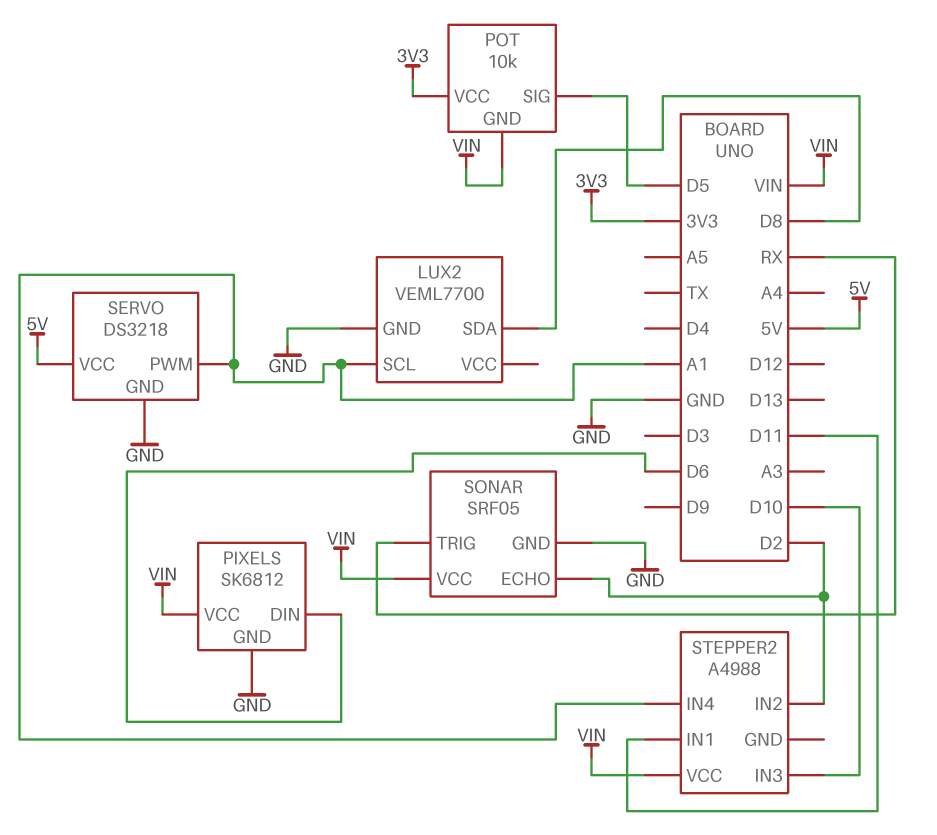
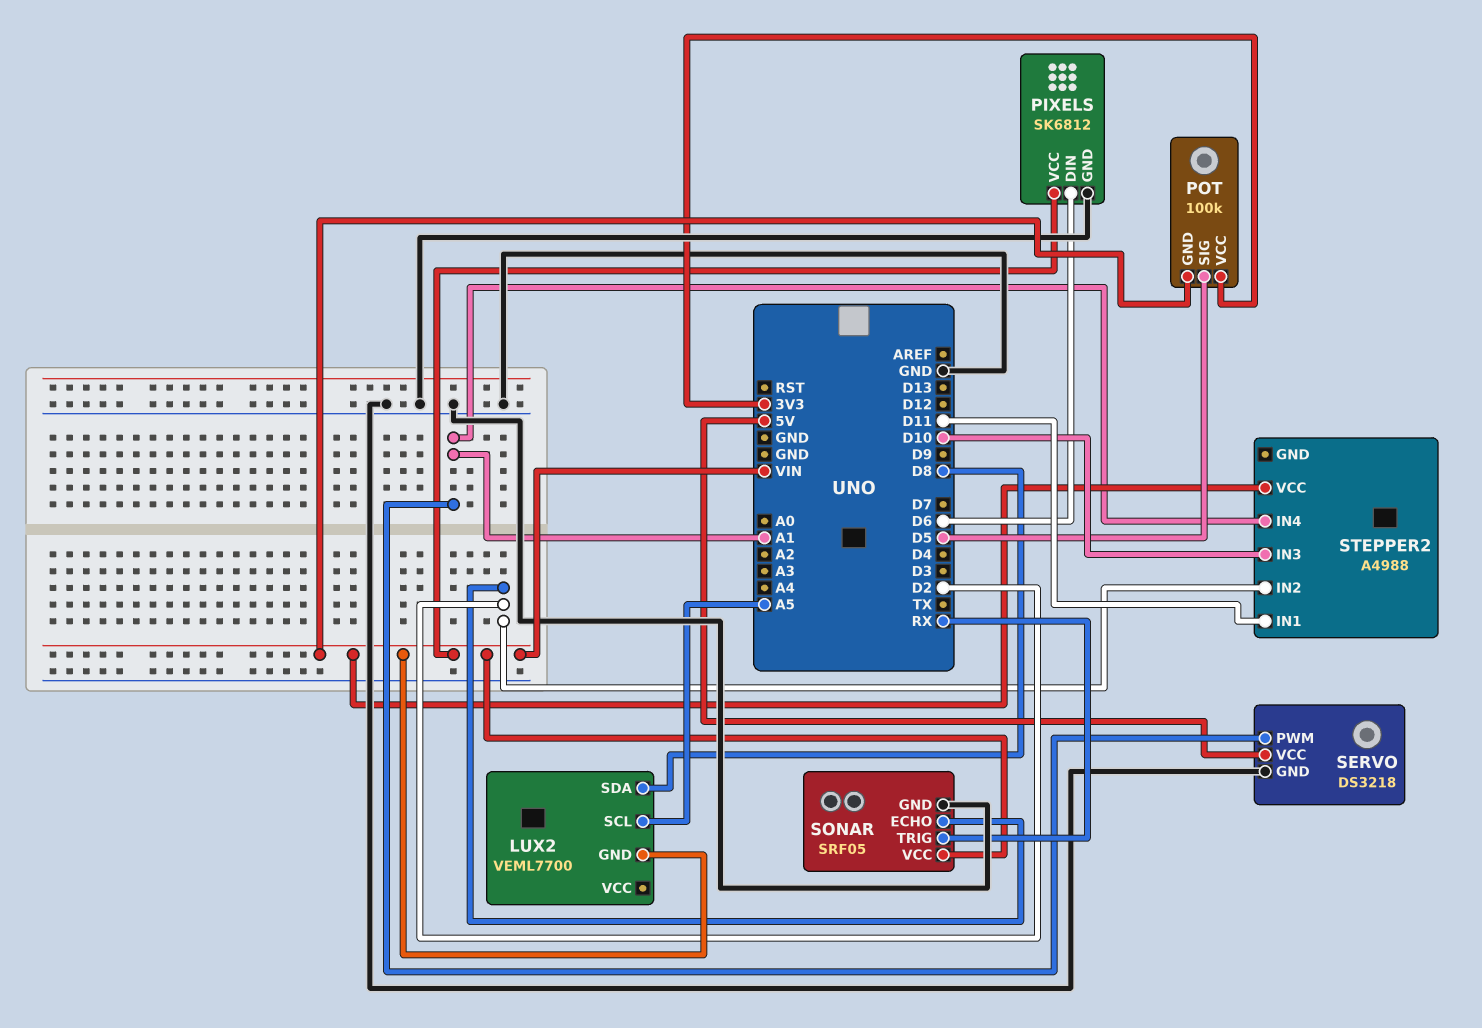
LUX2 pin GND: GND -> VIN
LUX2 pin SCL: A1 -> A5
POT: 10k -> 100k

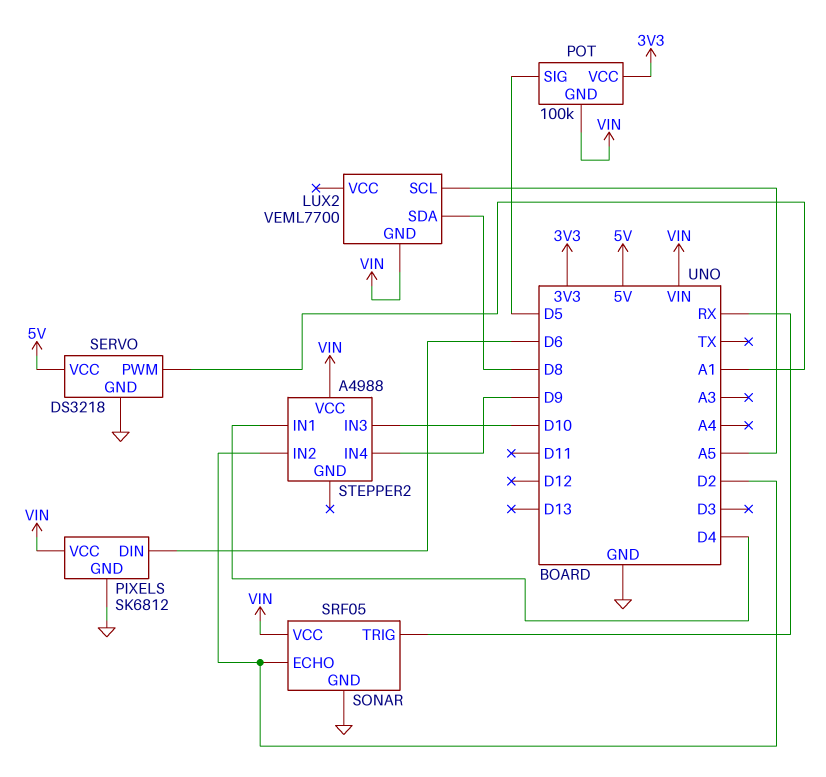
STEPPER2 pin IN1: D11 -> D4
STEPPER2 pin IN4: A1 -> D9

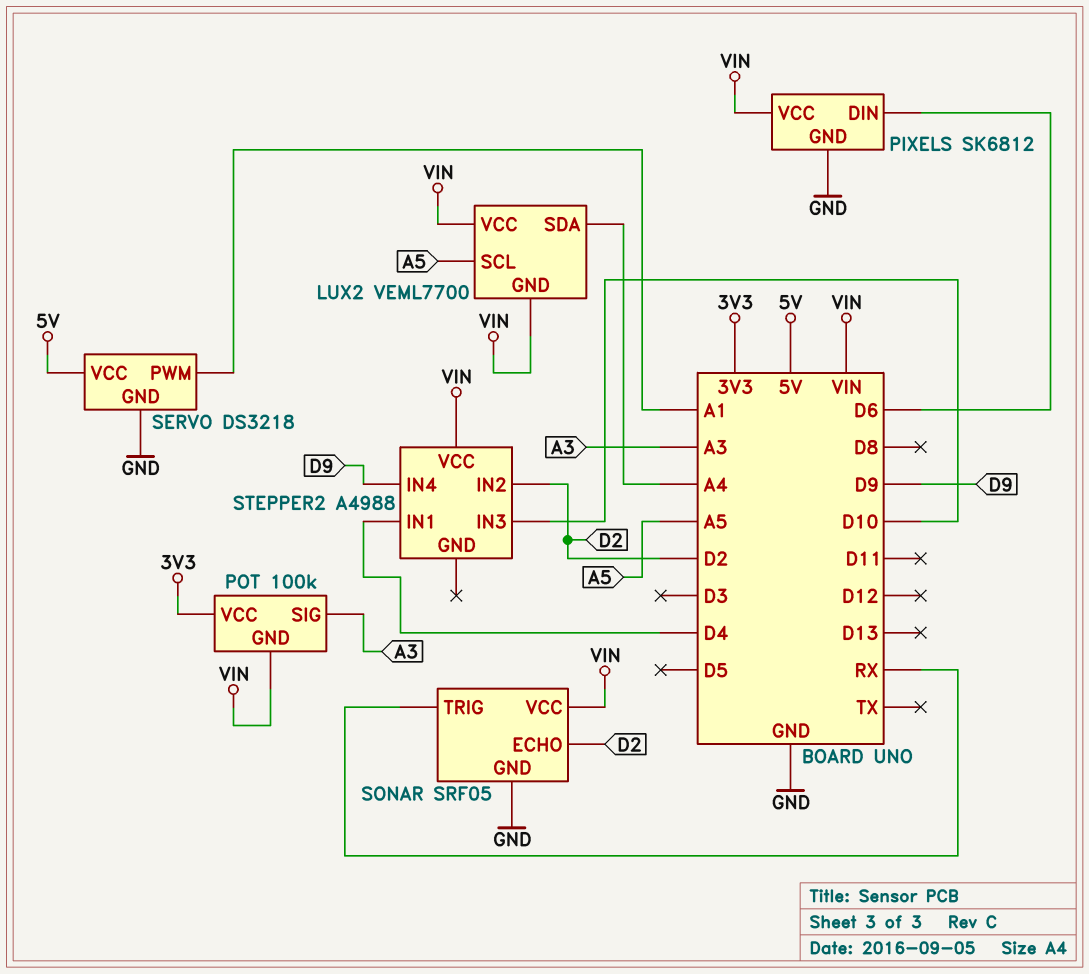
LUX2 pin SDA: D8 -> A4
LUX2 pin VCC: none -> VIN
POT pin SIG: D5 -> A3

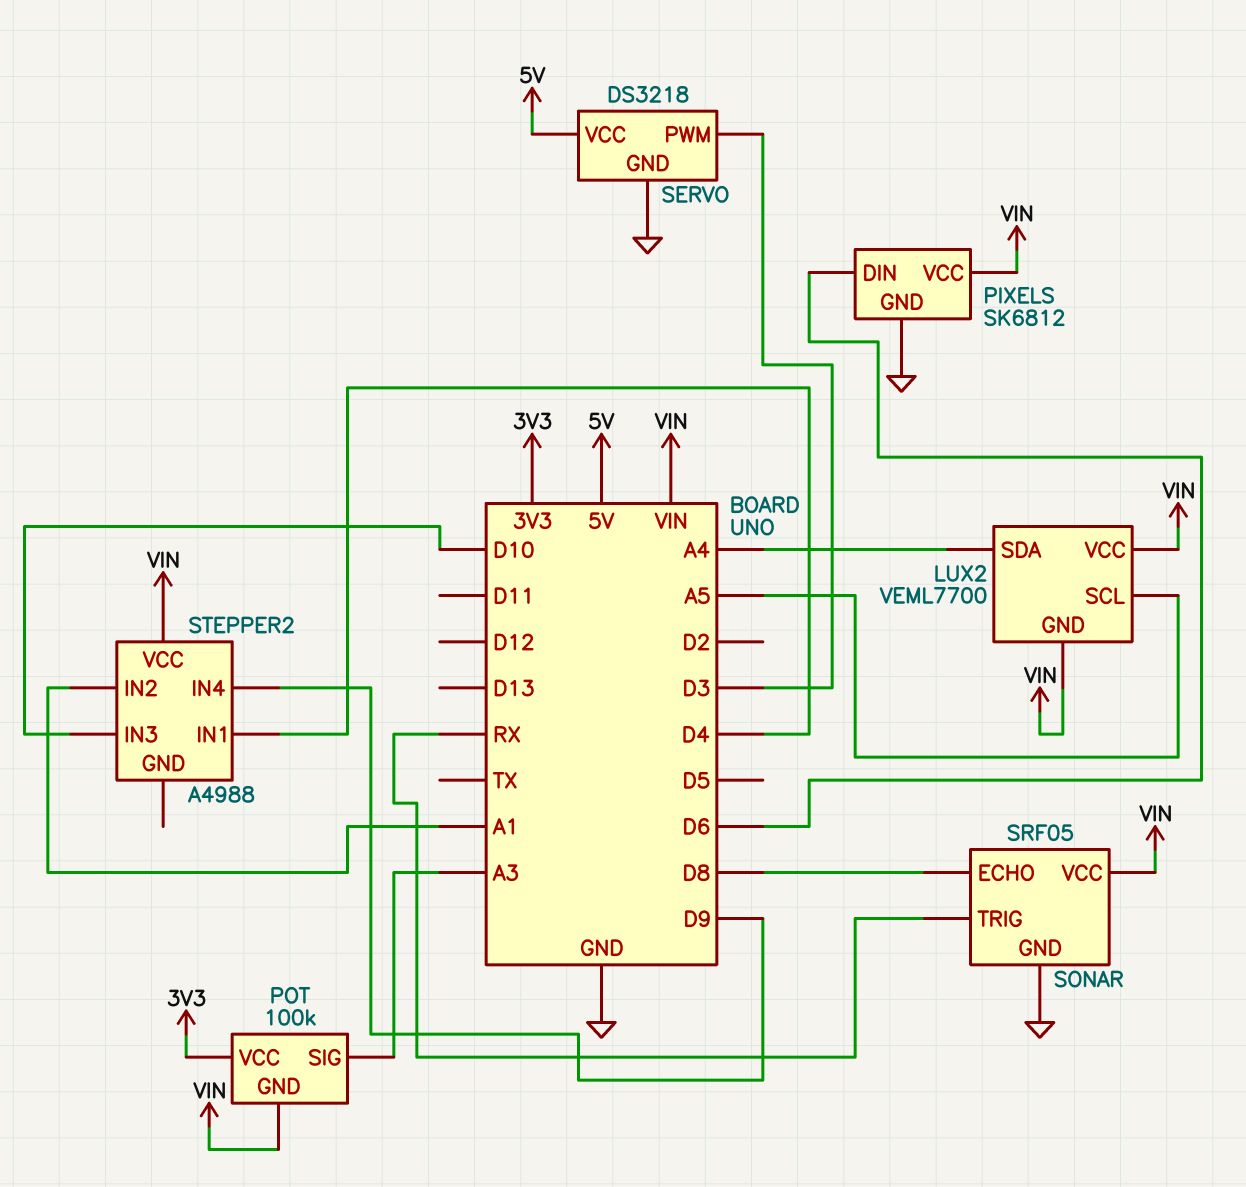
SERVO pin PWM: A1 -> D3
SONAR pin ECHO: D2 -> D8
STEPPER2 pin IN2: D2 -> A1

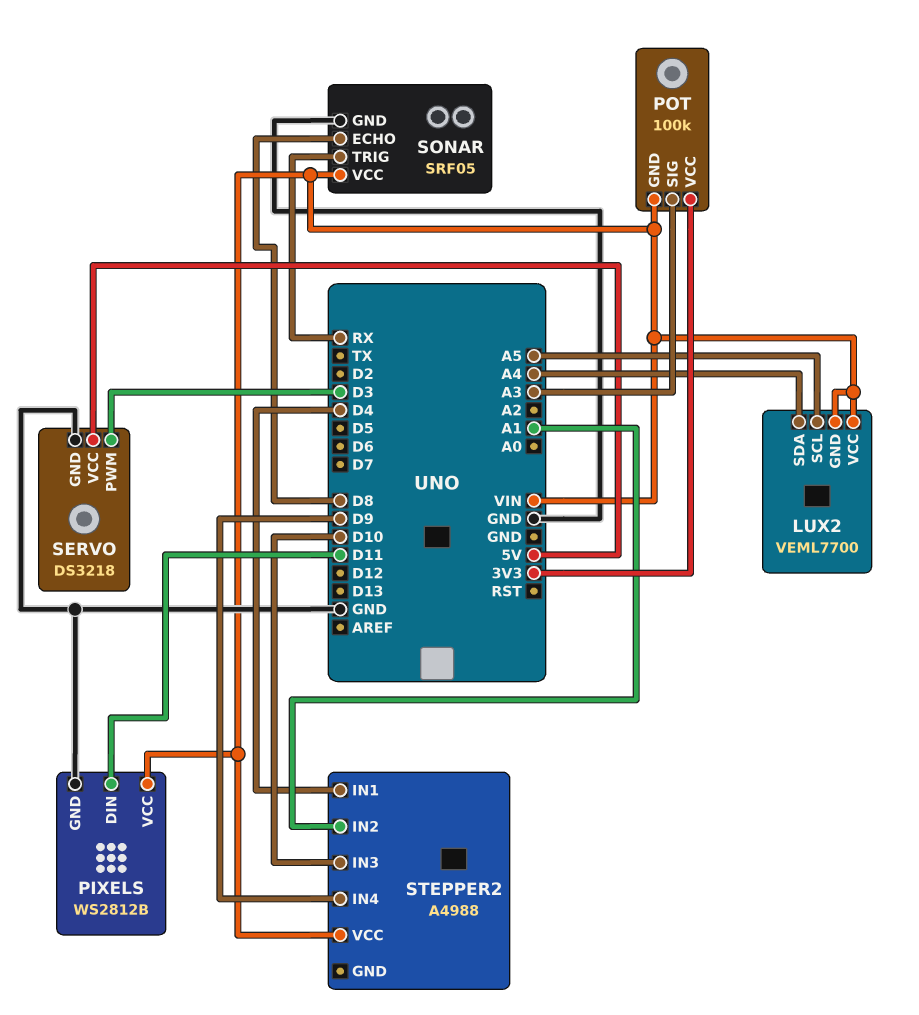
PIXELS: SK6812 -> WS2812B
PIXELS pin DIN: D6 -> D11

